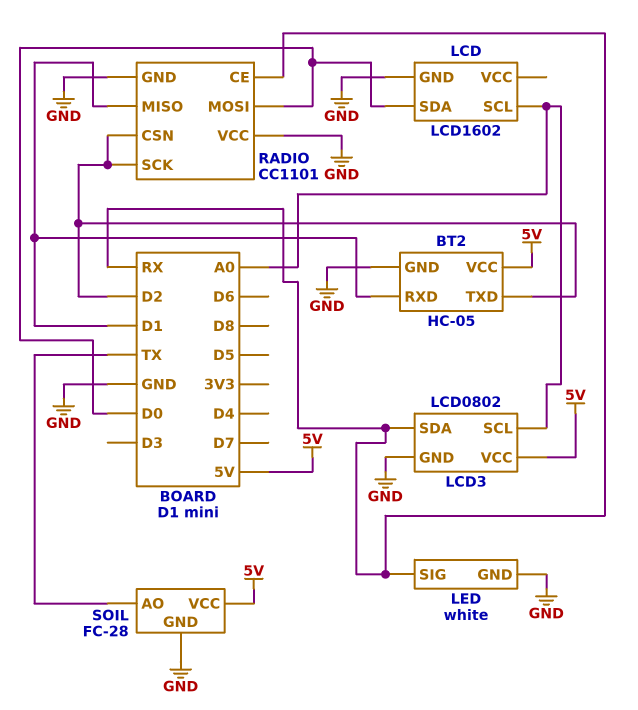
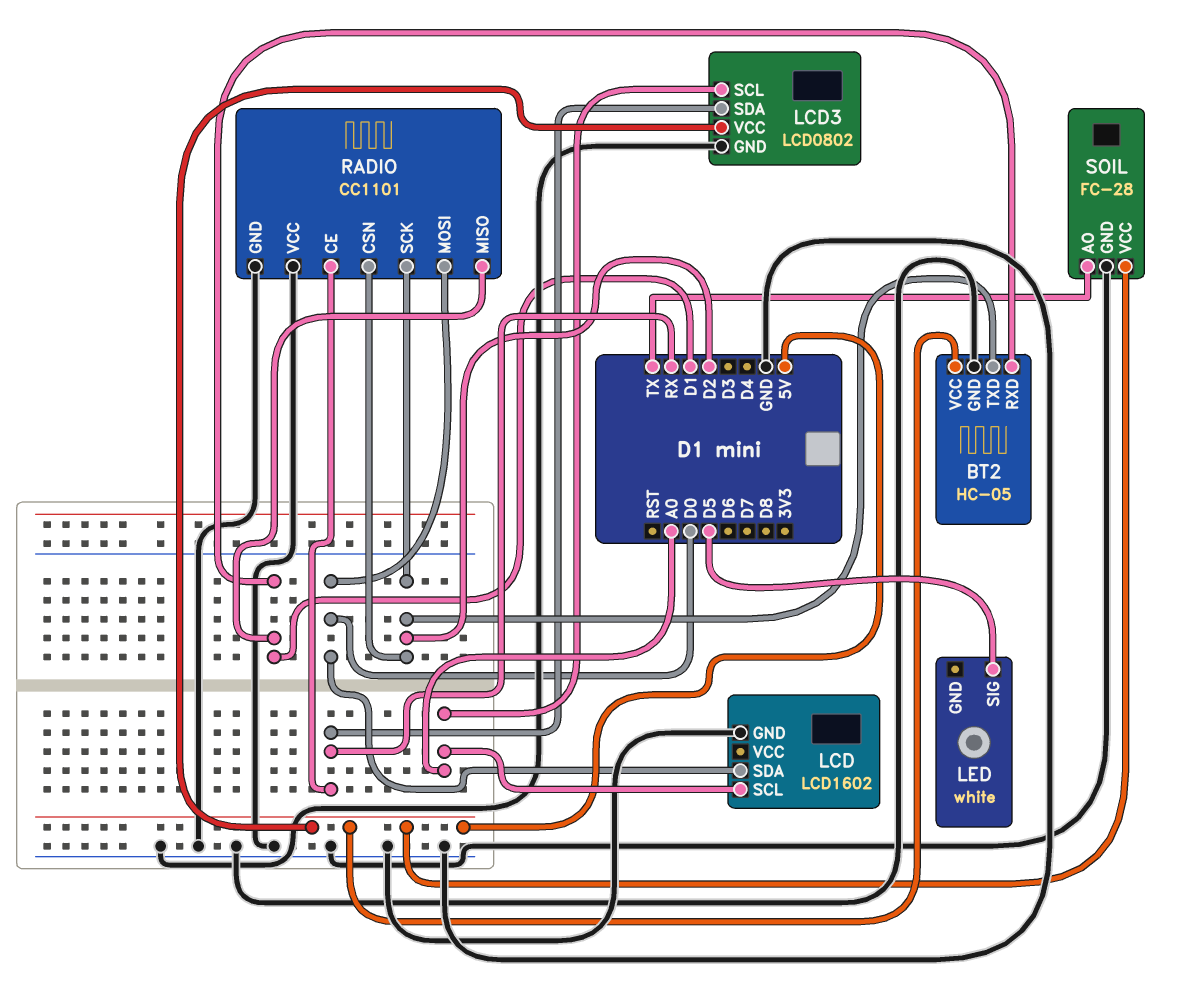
LED pin GND: GND -> none
LED pin SIG: RX -> D5

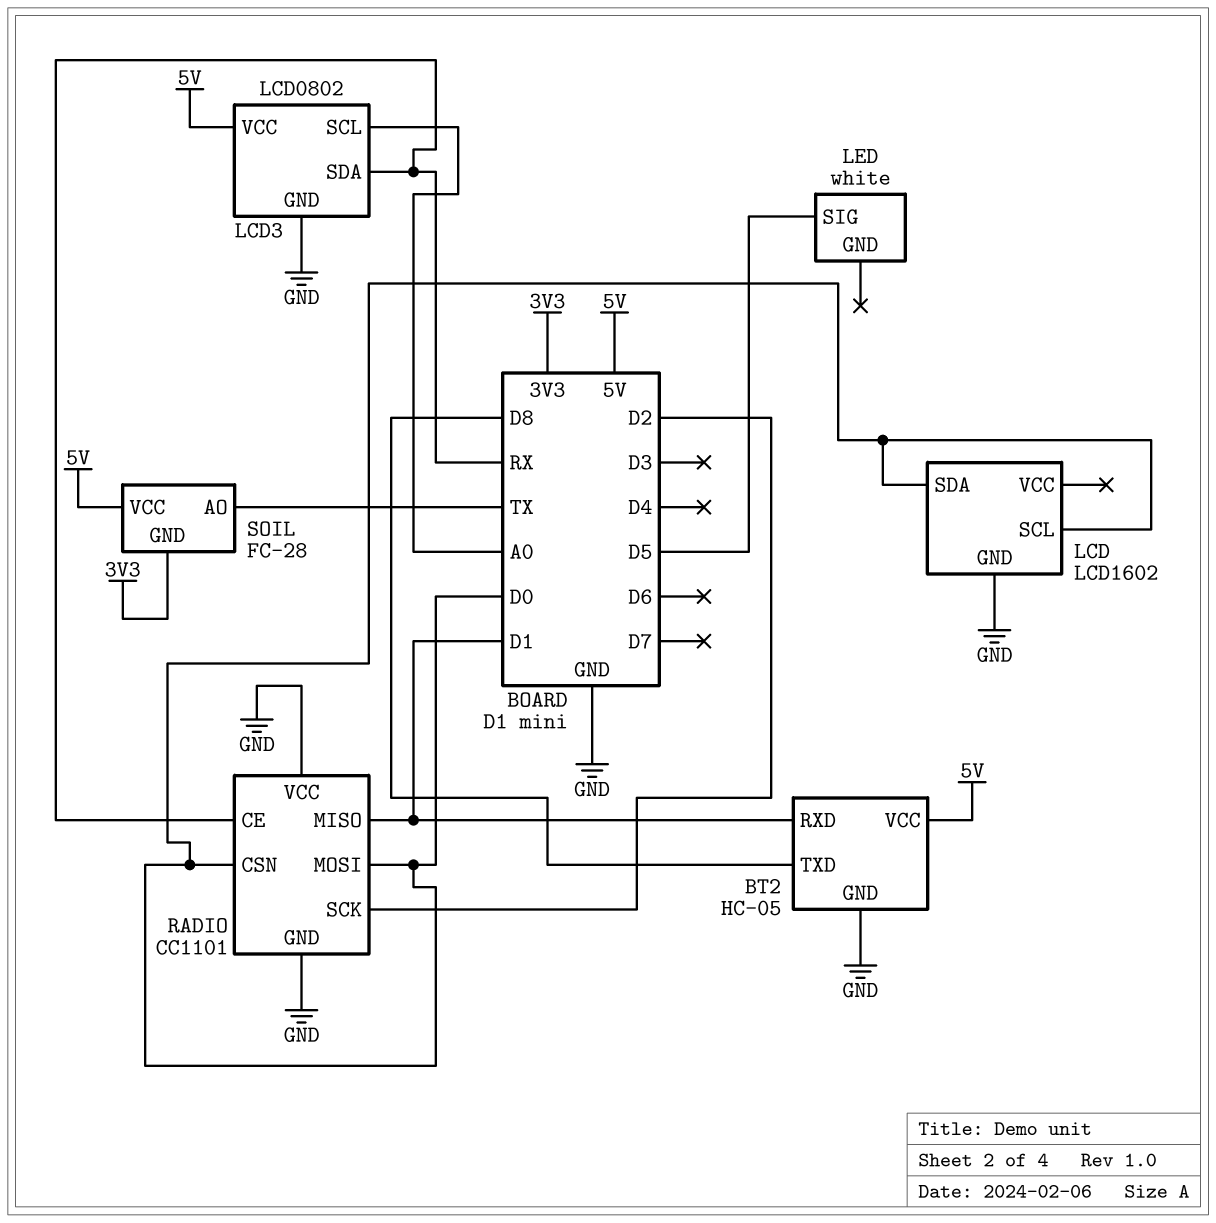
BT2 pin TXD: D2 -> D8
LCD pin SCL: A0 -> D0
RADIO pin CSN: D2 -> D0
SOIL pin GND: GND -> 3V3

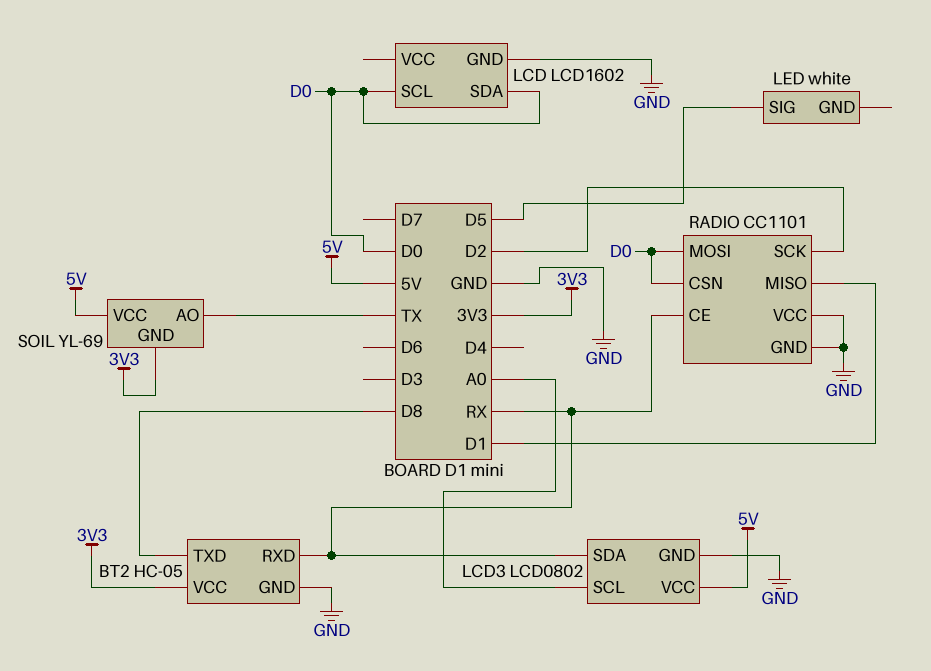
BT2 pin RXD: D1 -> RX
BT2 pin VCC: 5V -> 3V3
SOIL: FC-28 -> YL-69

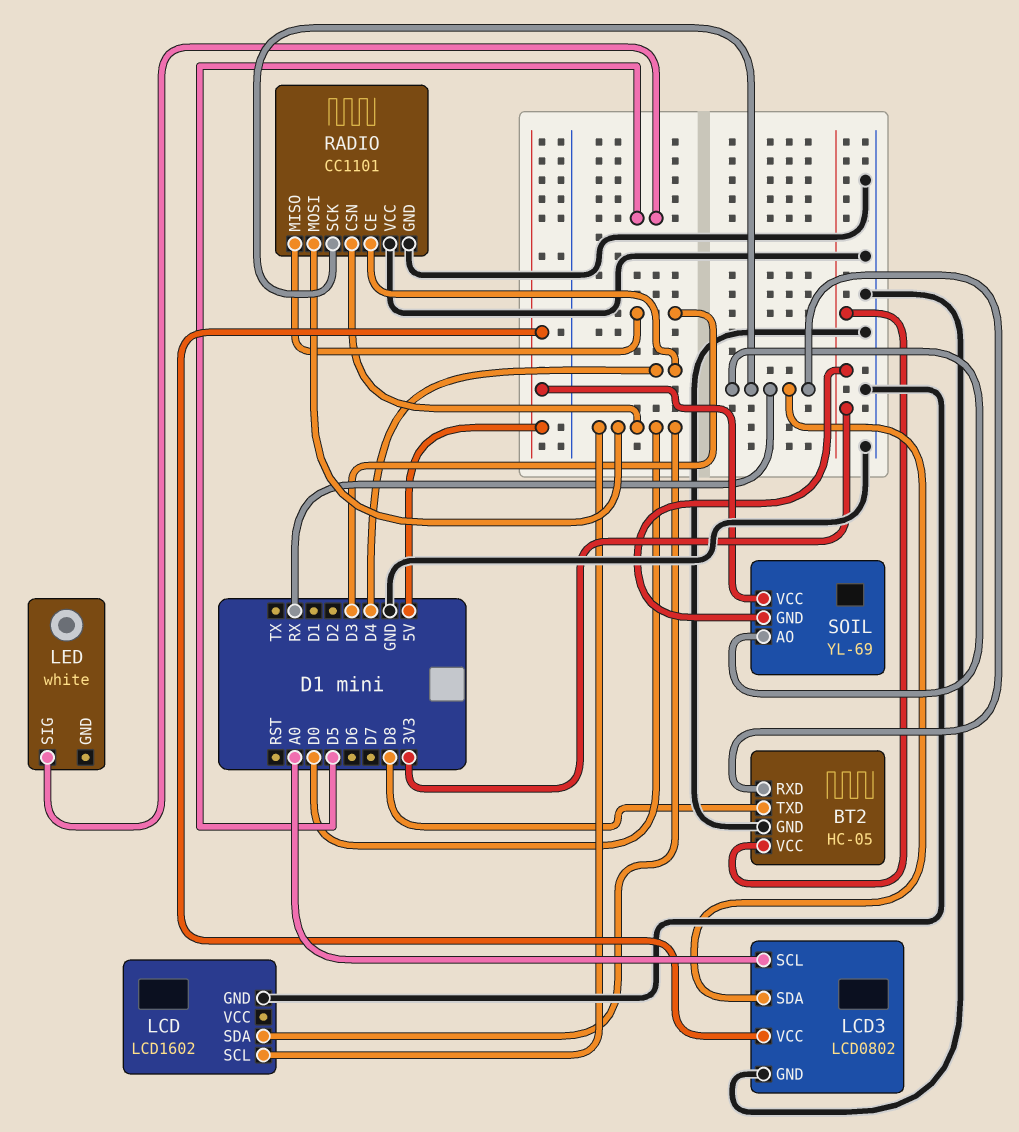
RADIO pin CE: RX -> D4
RADIO pin MISO: D1 -> D3
RADIO pin SCK: D2 -> RX
SOIL pin AO: TX -> RX

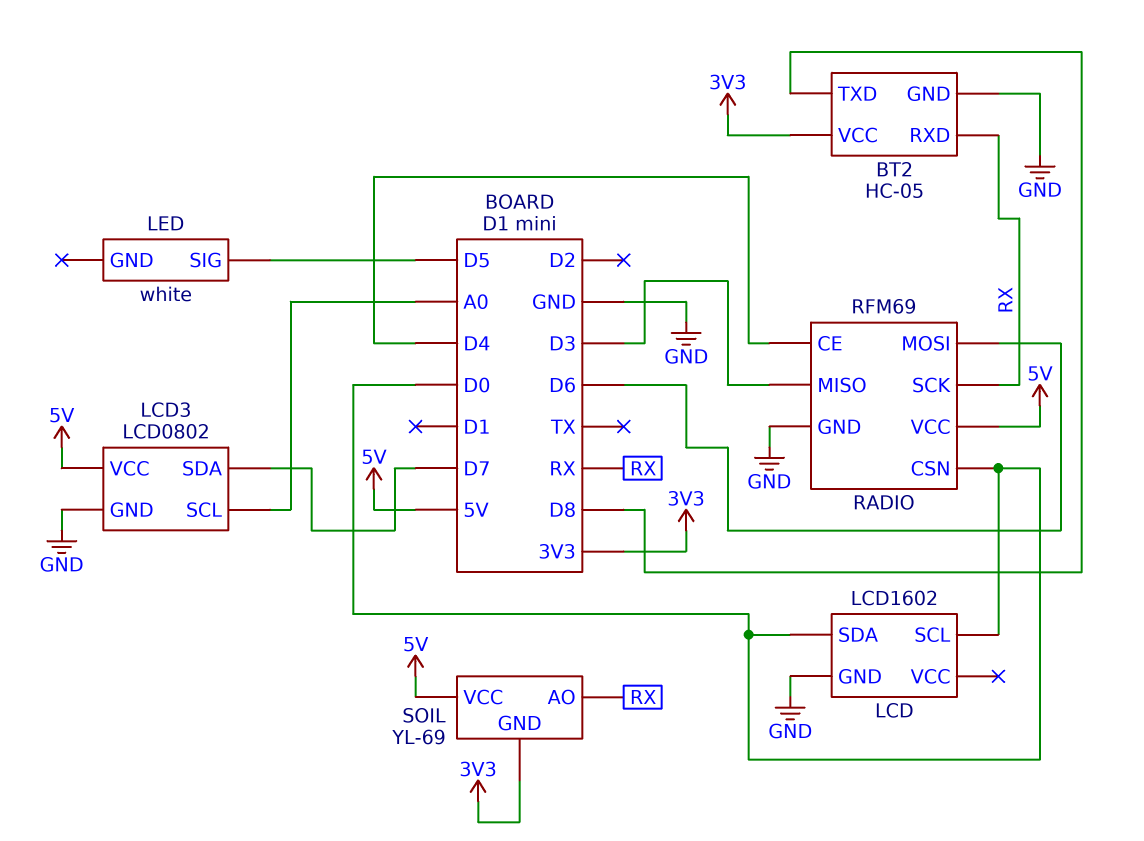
LCD3 pin SDA: RX -> D7
RADIO: CC1101 -> RFM69
RADIO pin MOSI: D0 -> D6
RADIO pin VCC: GND -> 5V

